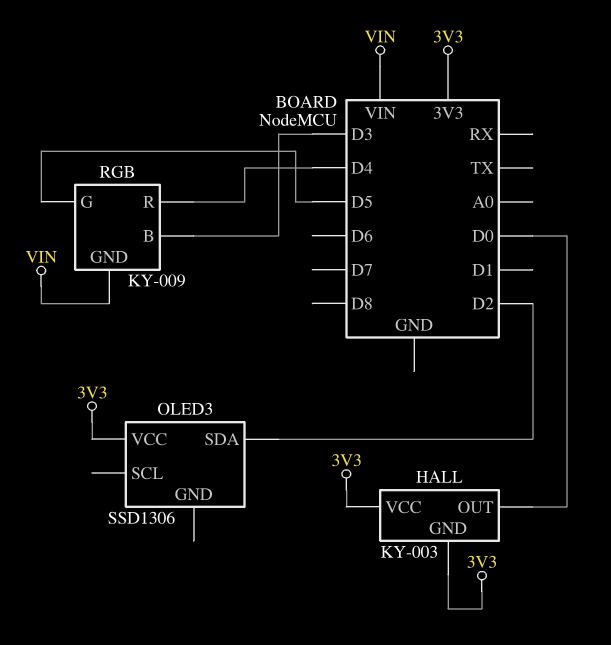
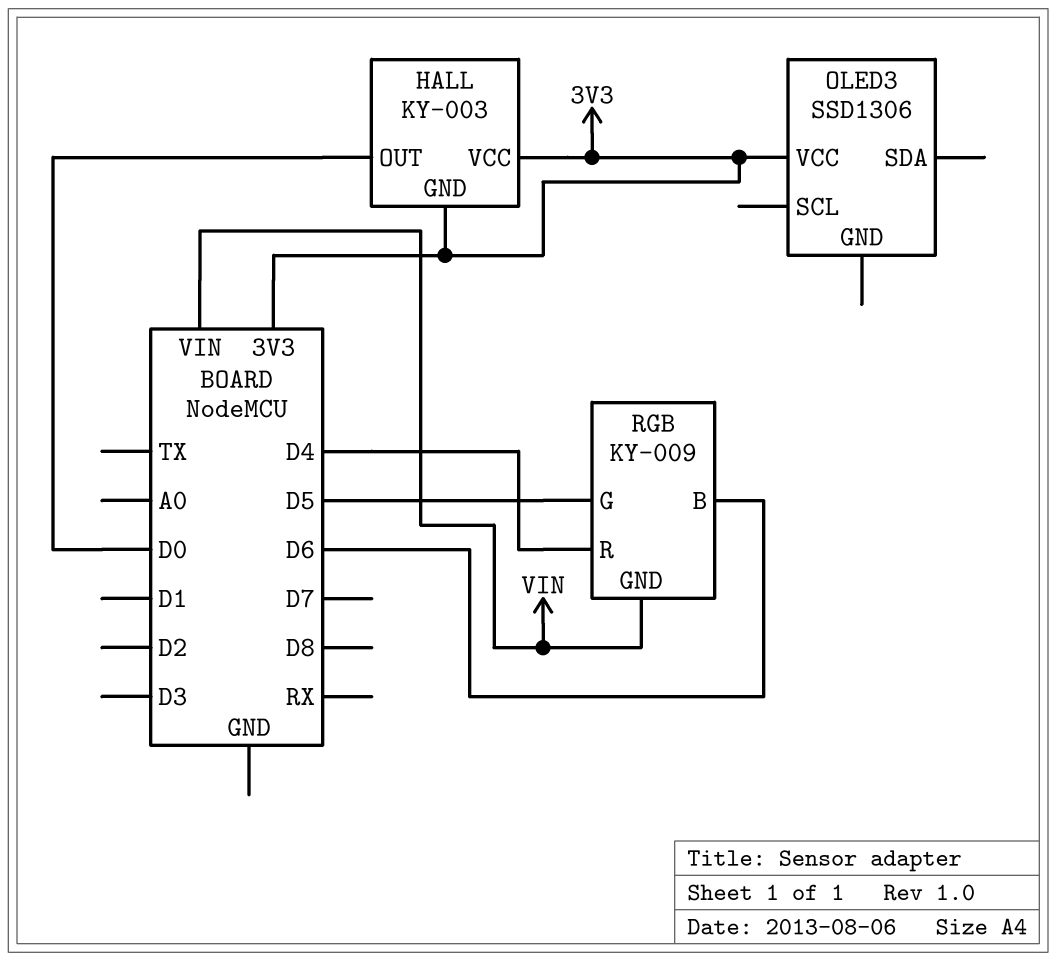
OLED3 pin SDA: D2 -> none
RGB pin B: D3 -> D6

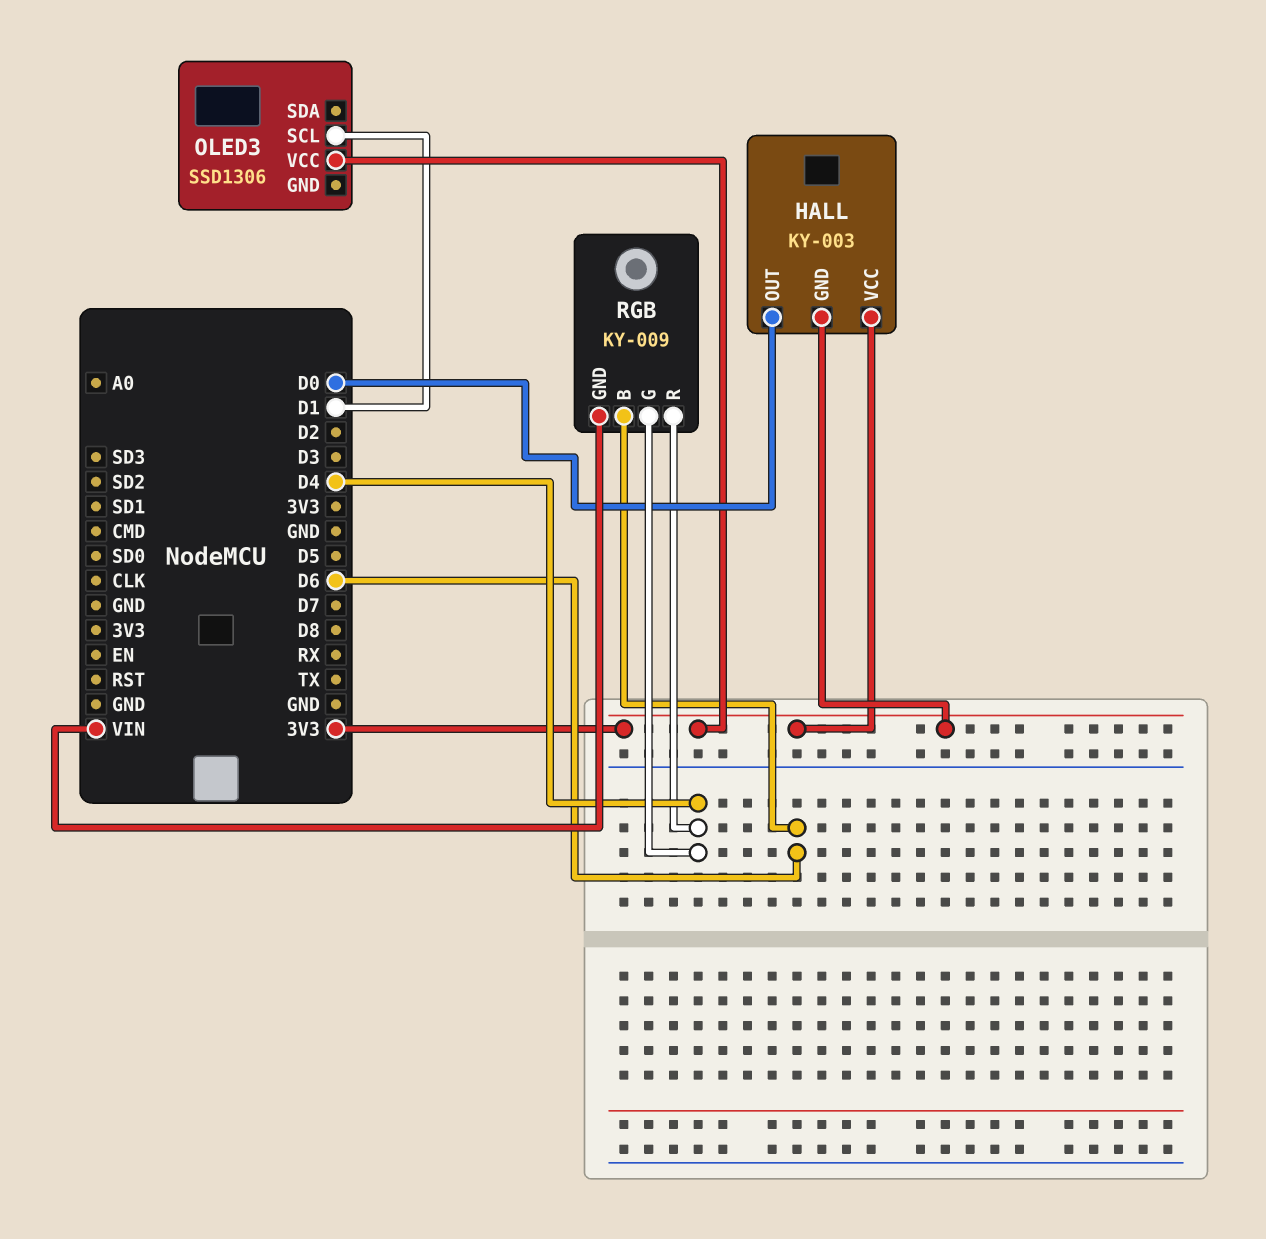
OLED3 pin SCL: none -> D1
RGB pin G: D5 -> D4

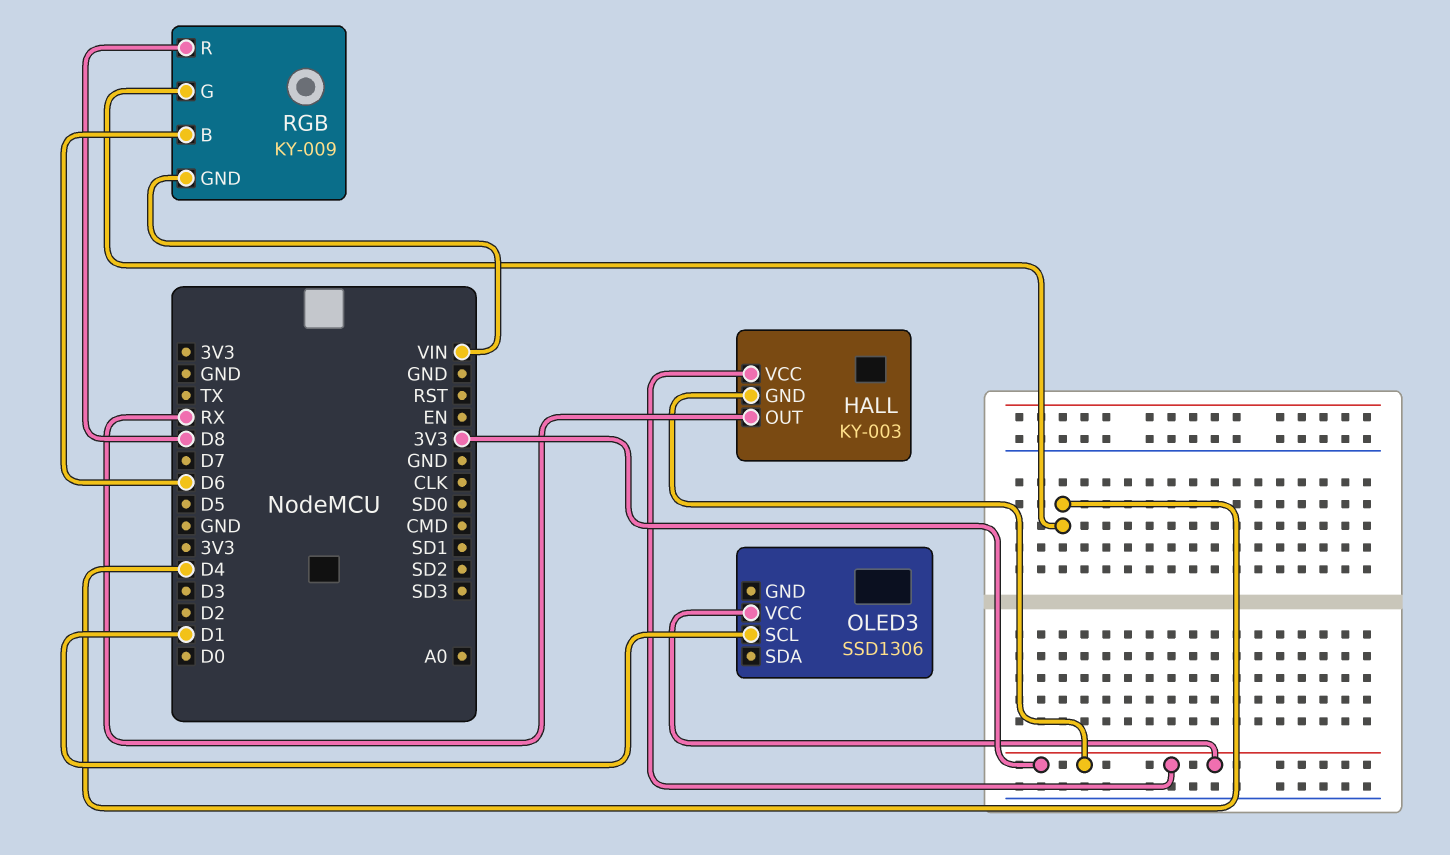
HALL pin OUT: D0 -> RX
RGB pin R: D4 -> D8

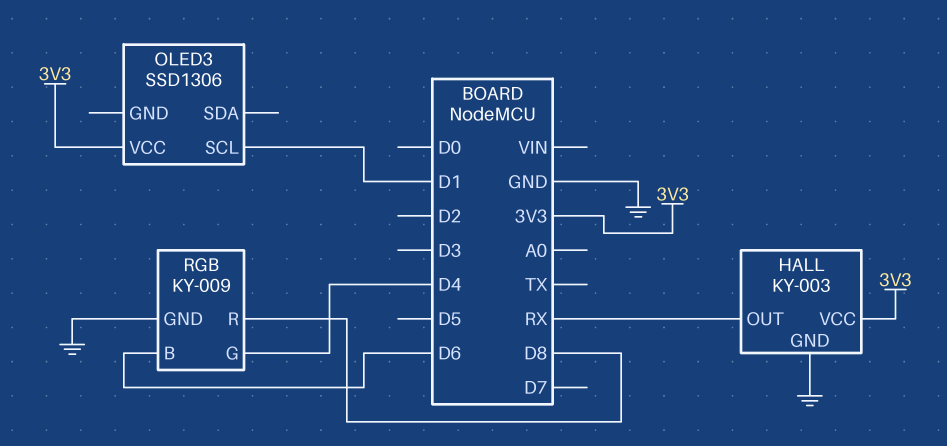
HALL pin GND: 3V3 -> GND
RGB pin GND: VIN -> GND

